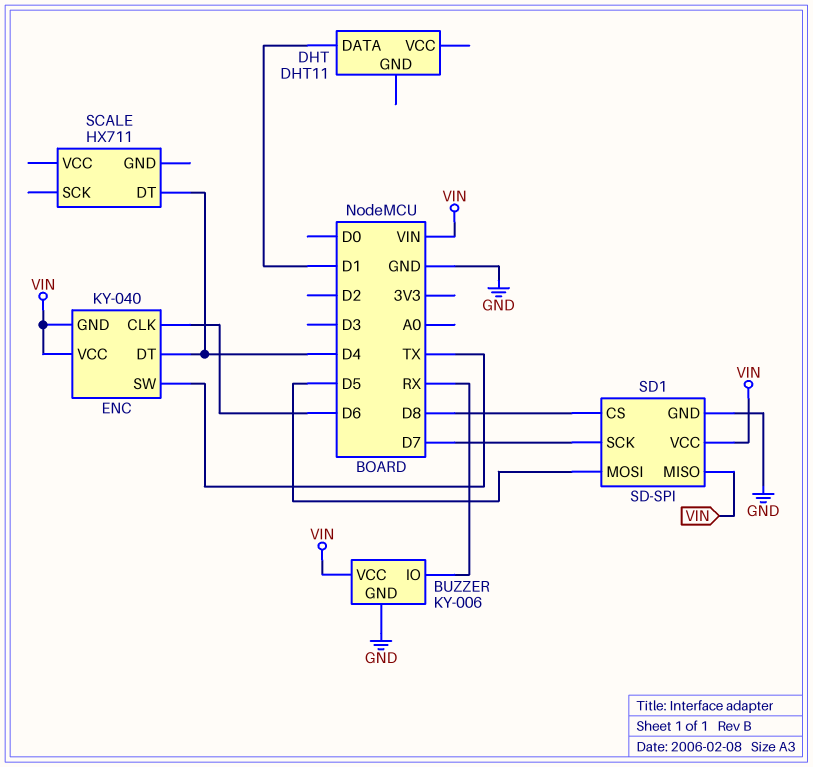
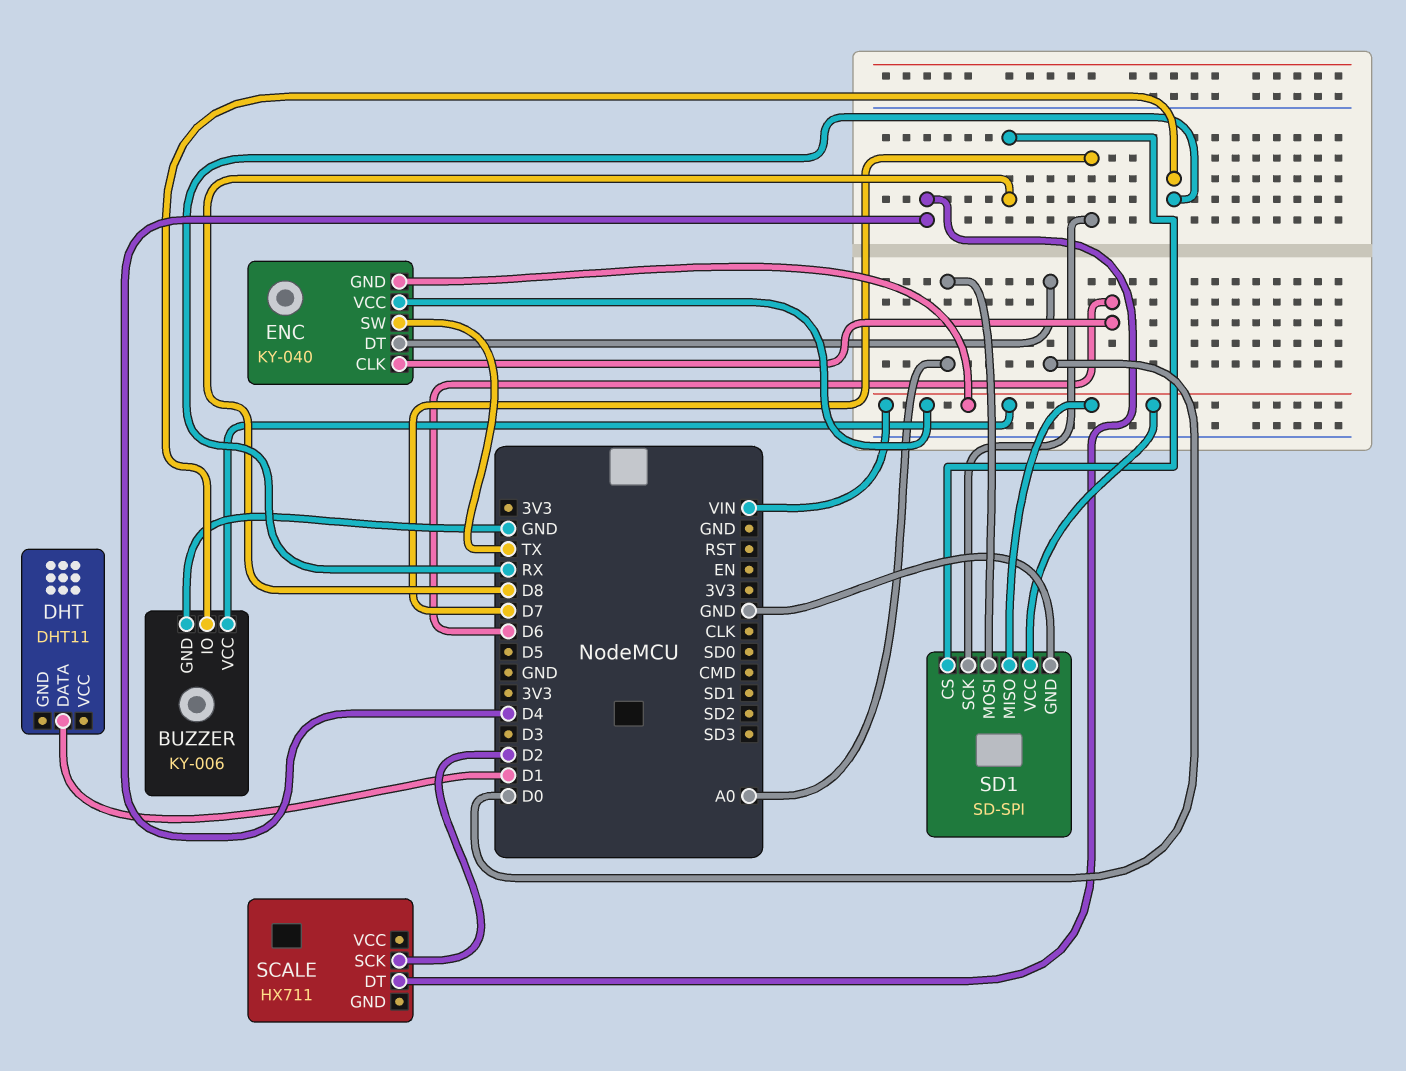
ENC pin DT: D4 -> D0
SCALE pin SCK: none -> D2
SD1 pin MOSI: D5 -> A0

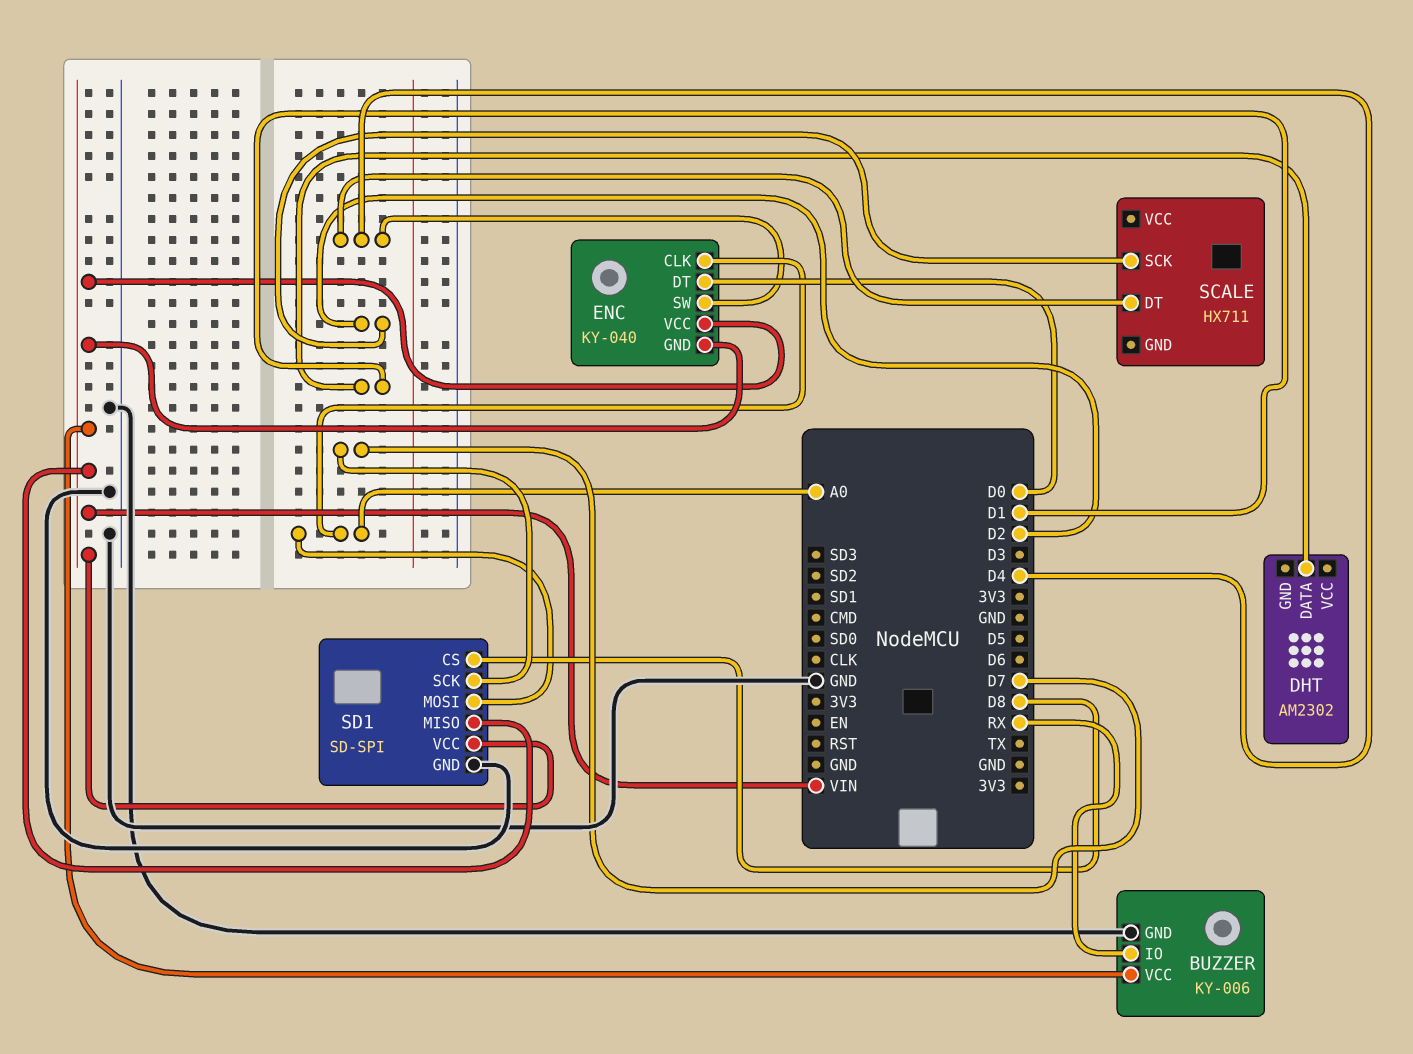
DHT: DHT11 -> AM2302
ENC pin CLK: D6 -> A0
ENC pin SW: TX -> D4

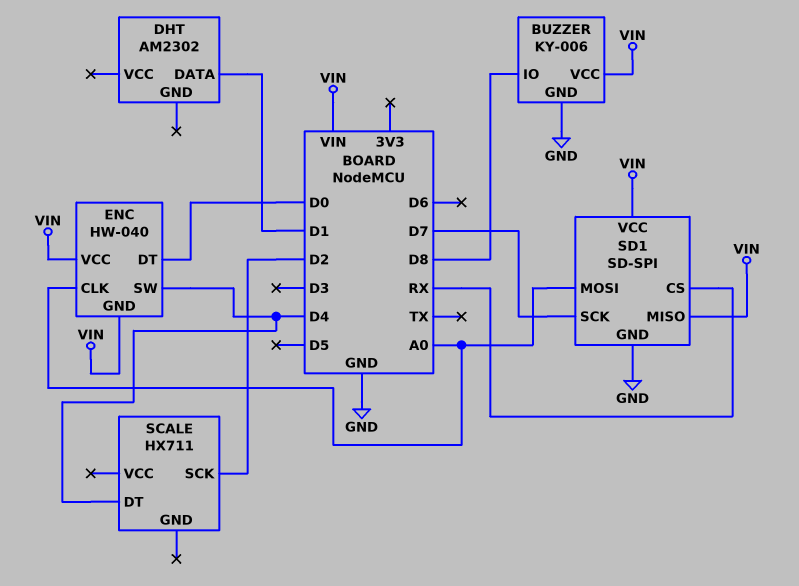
BUZZER pin IO: RX -> D8
ENC: KY-040 -> HW-040
SD1 pin CS: D8 -> RX

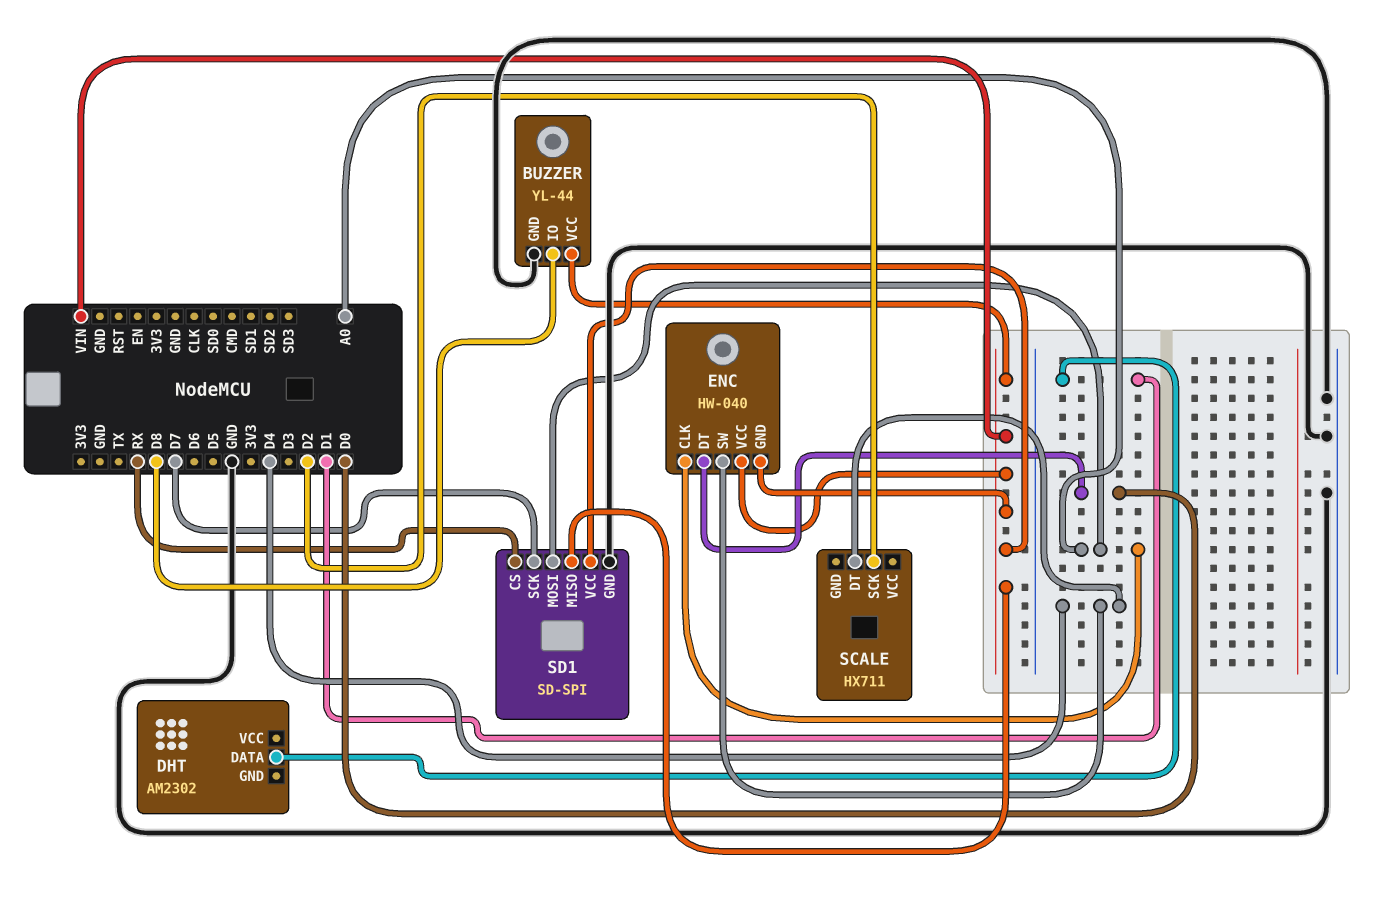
BUZZER: KY-006 -> YL-44

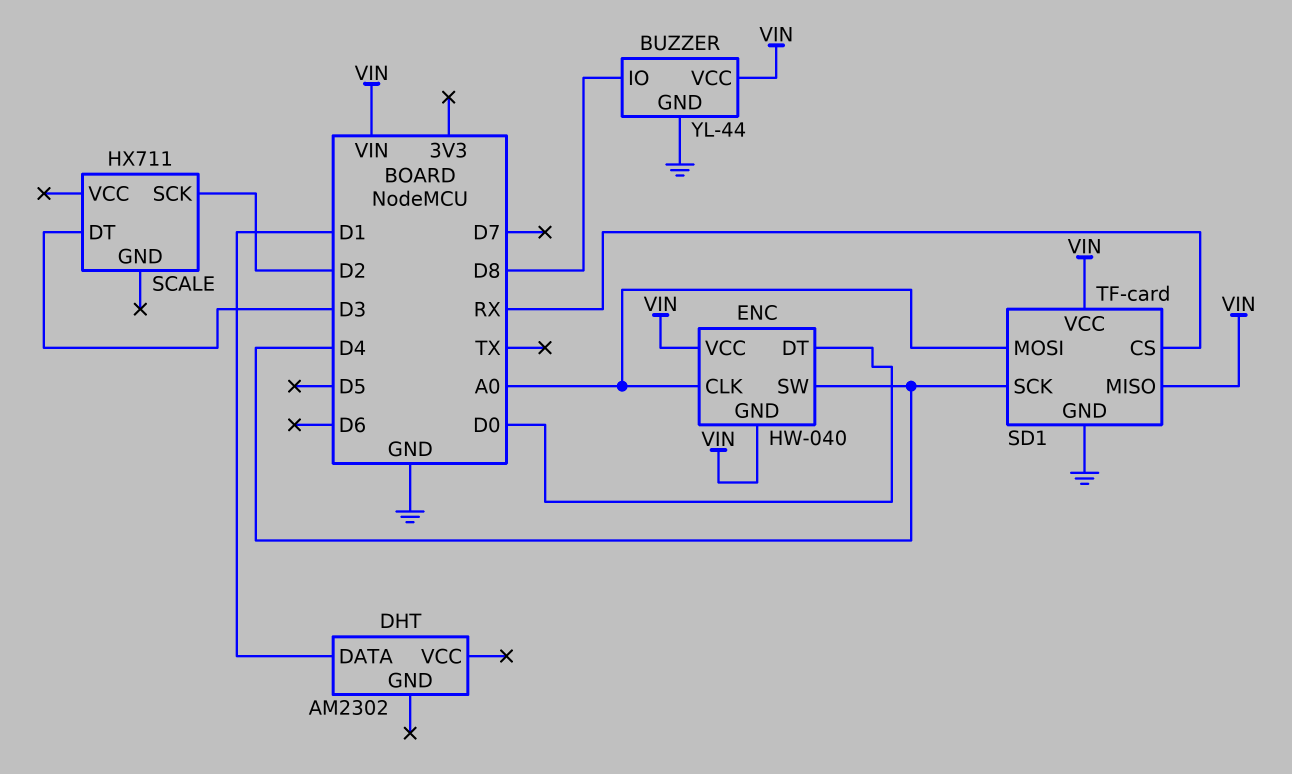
SCALE pin DT: D4 -> D3
SD1: SD-SPI -> TF-card
SD1 pin SCK: D7 -> D4

